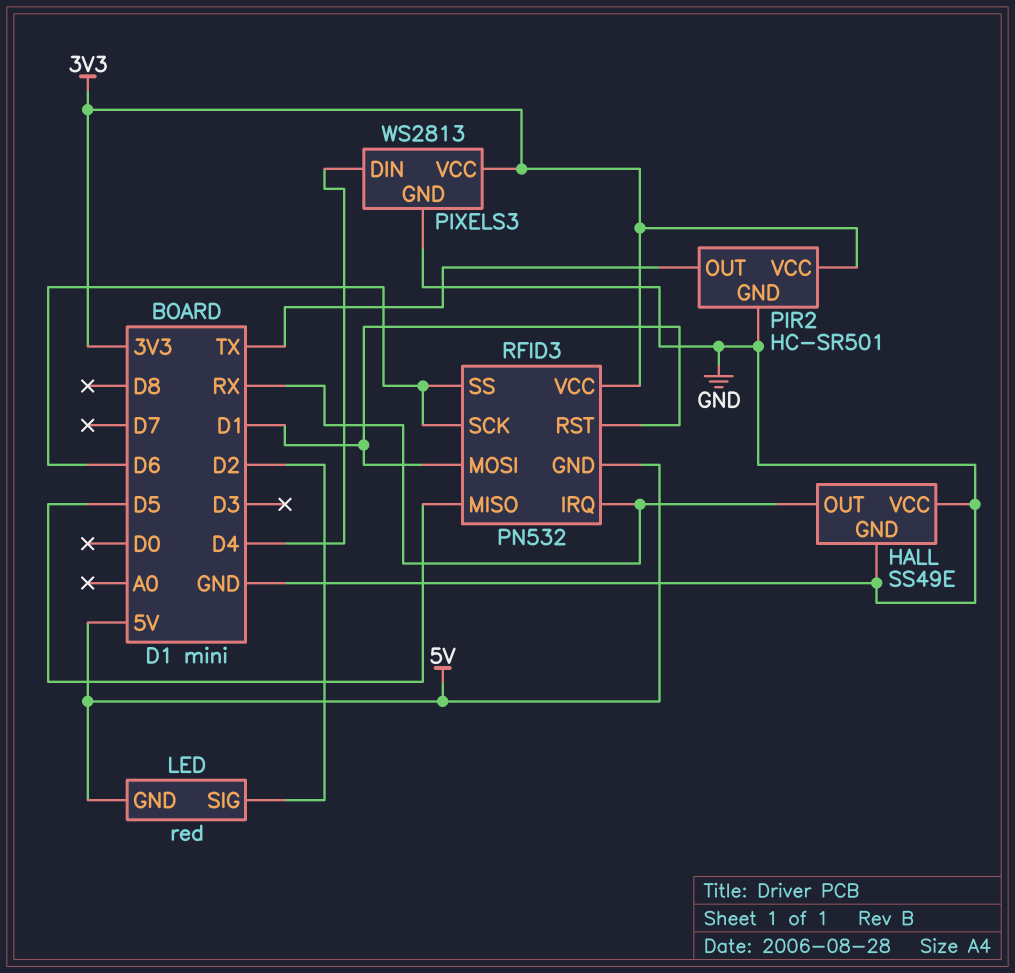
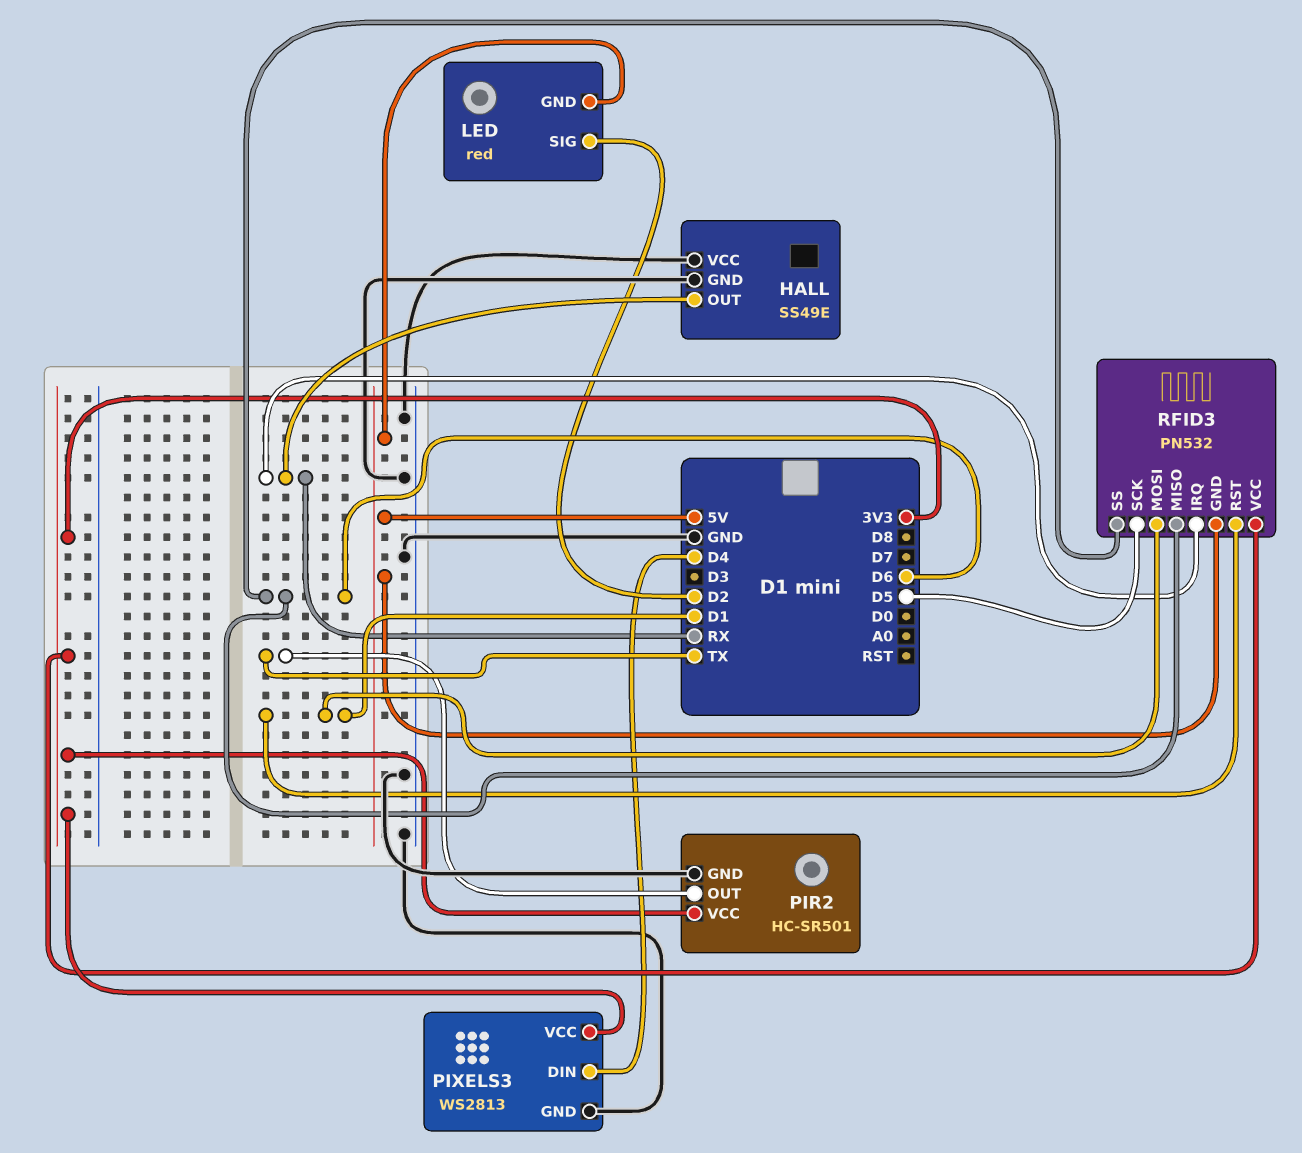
RFID3 pin MISO: D5 -> D6
RFID3 pin SCK: D6 -> D5

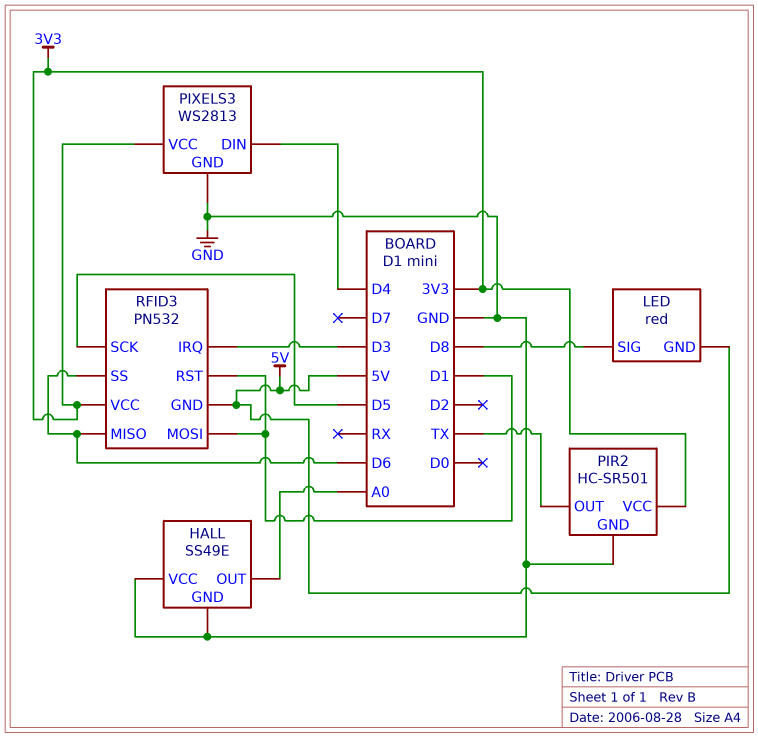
HALL pin OUT: RX -> A0
LED pin SIG: D2 -> D8
RFID3 pin IRQ: RX -> D3

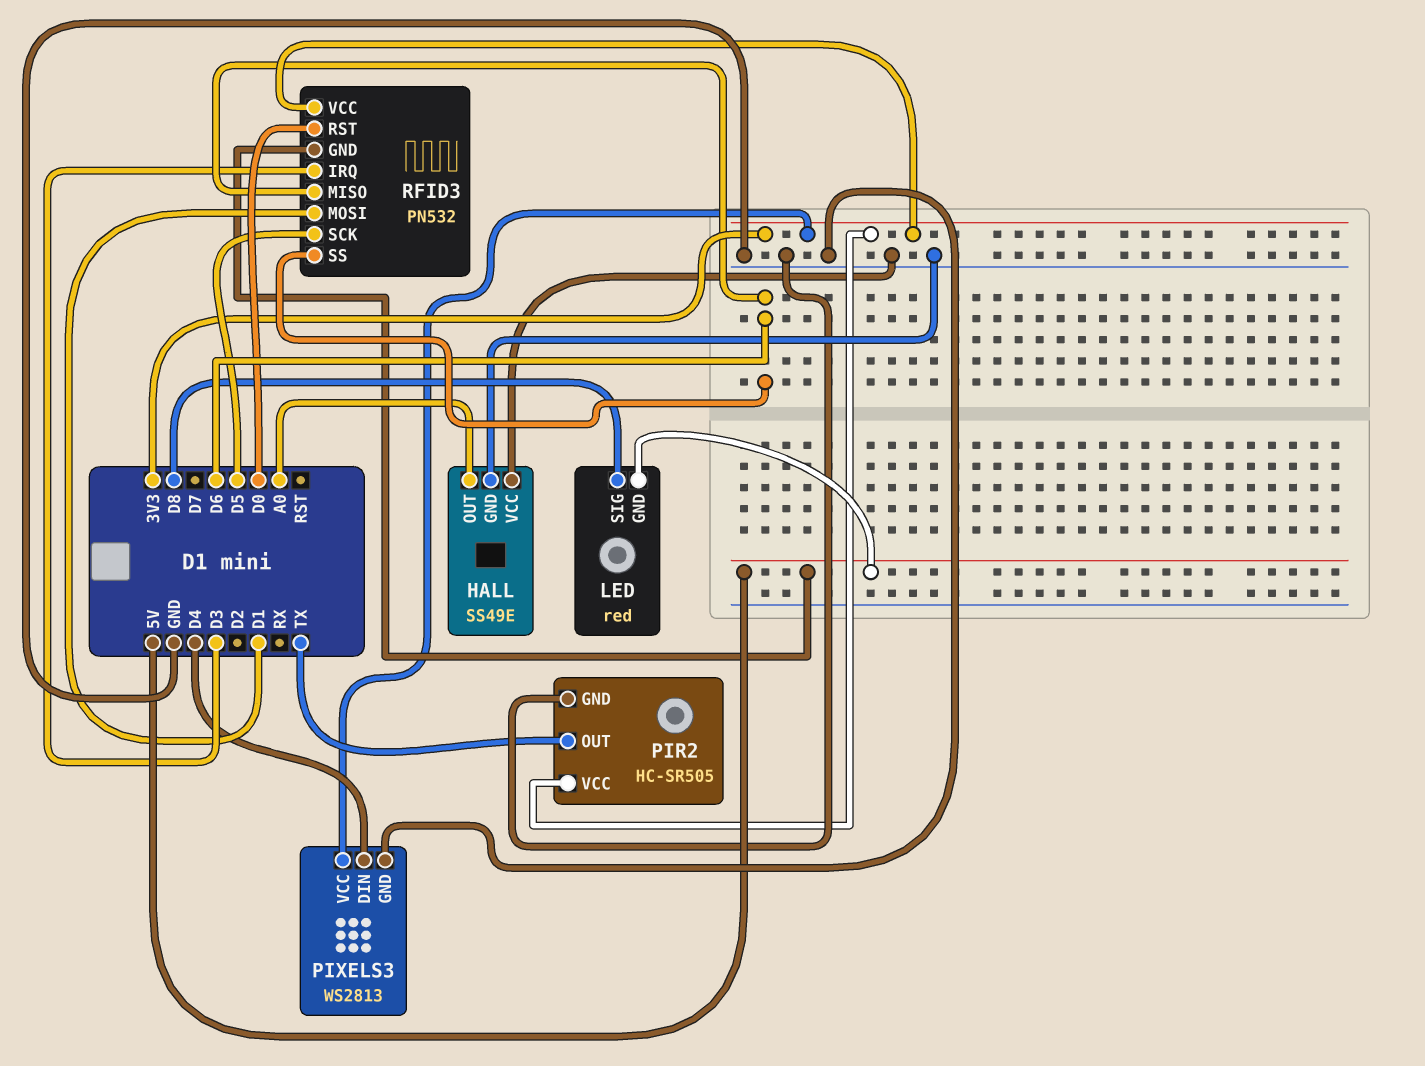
PIR2: HC-SR501 -> HC-SR505
RFID3 pin RST: D1 -> D0

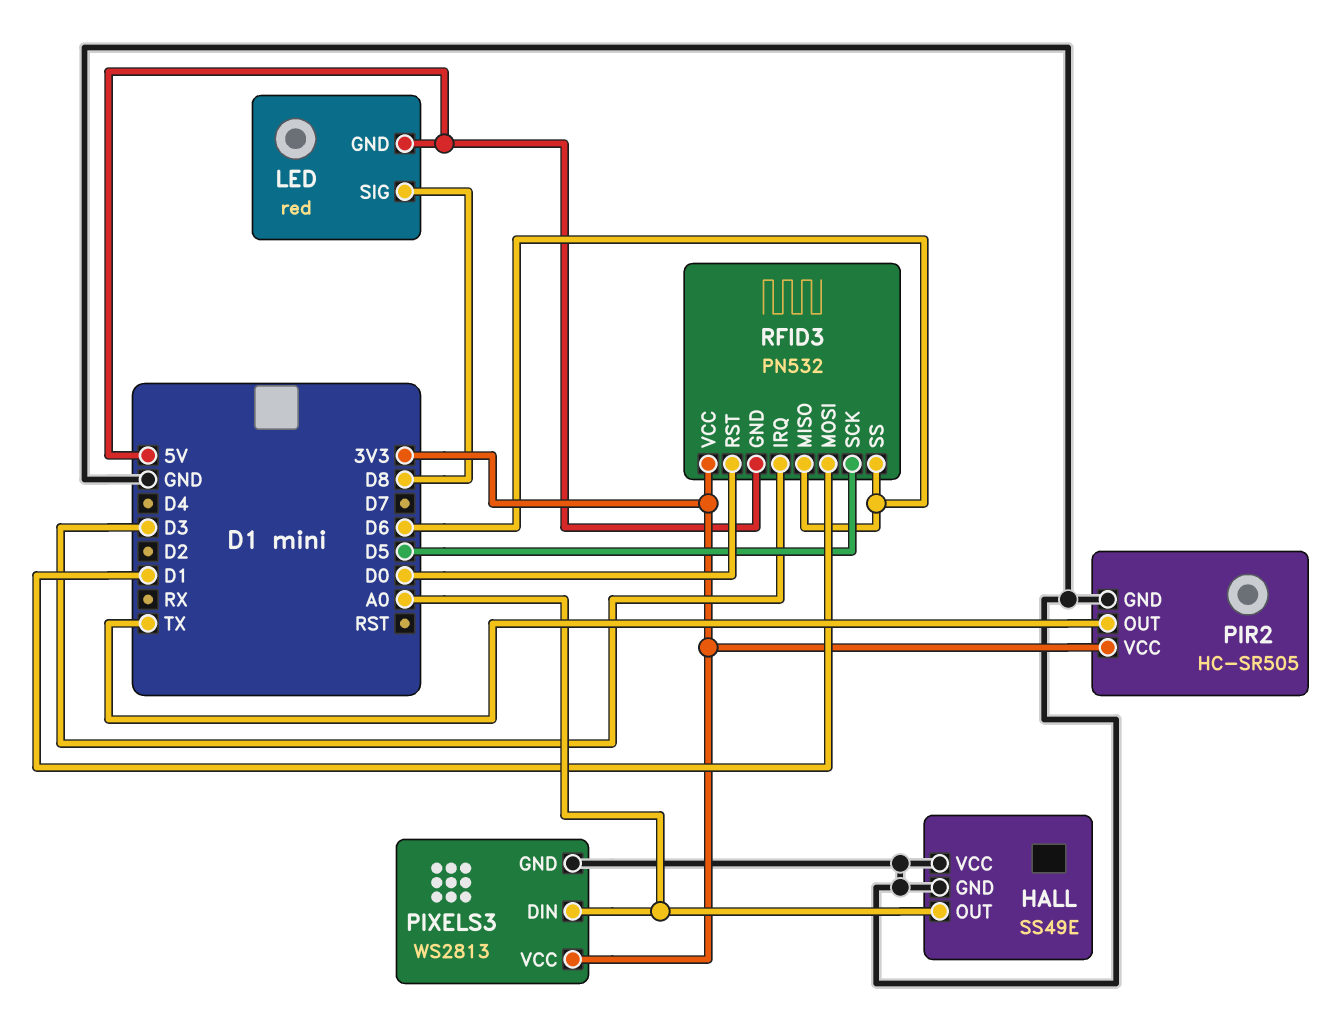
PIXELS3 pin DIN: D4 -> A0

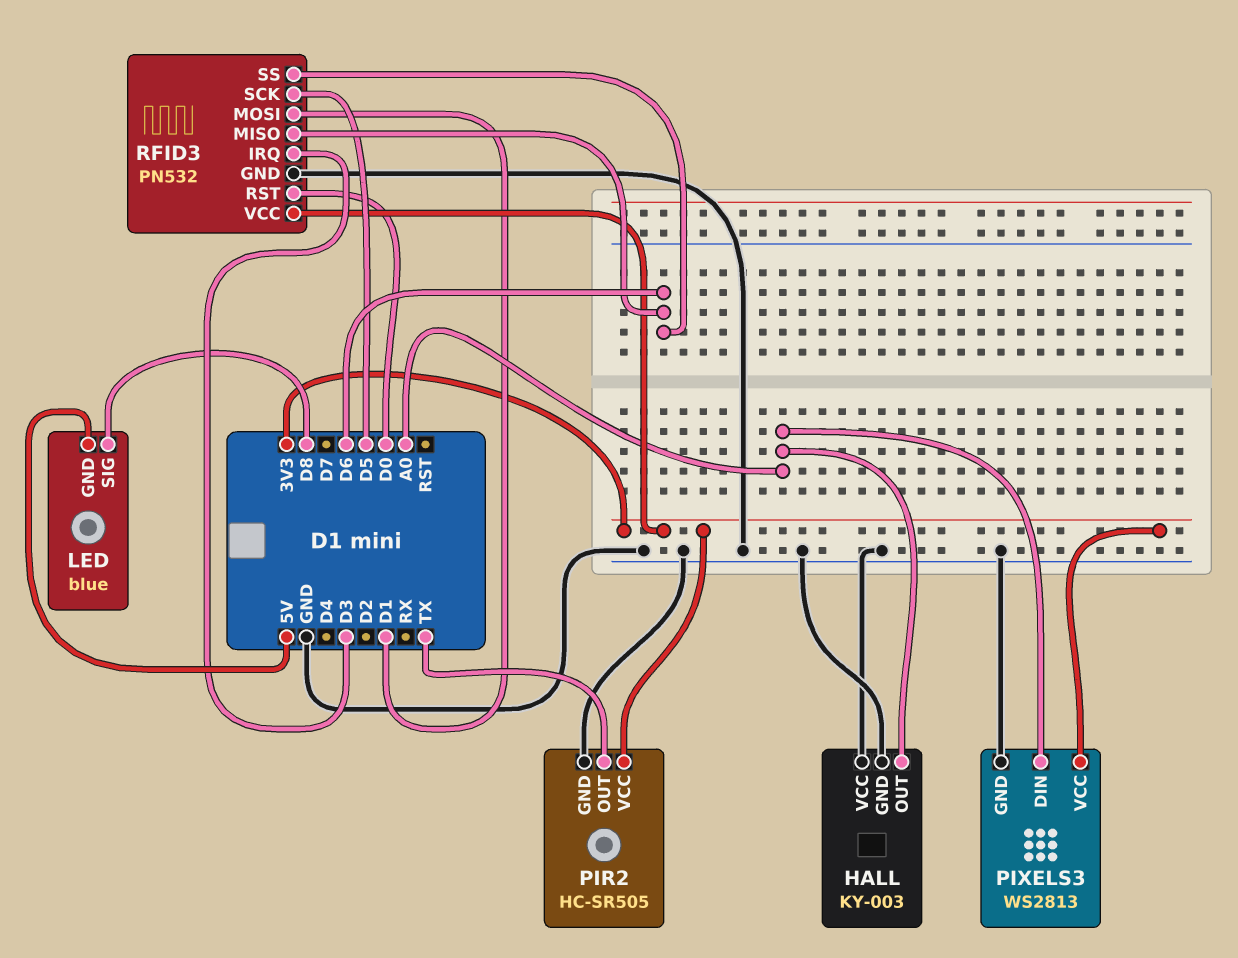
HALL: SS49E -> KY-003
LED: red -> blue
RFID3 pin GND: 5V -> GND

